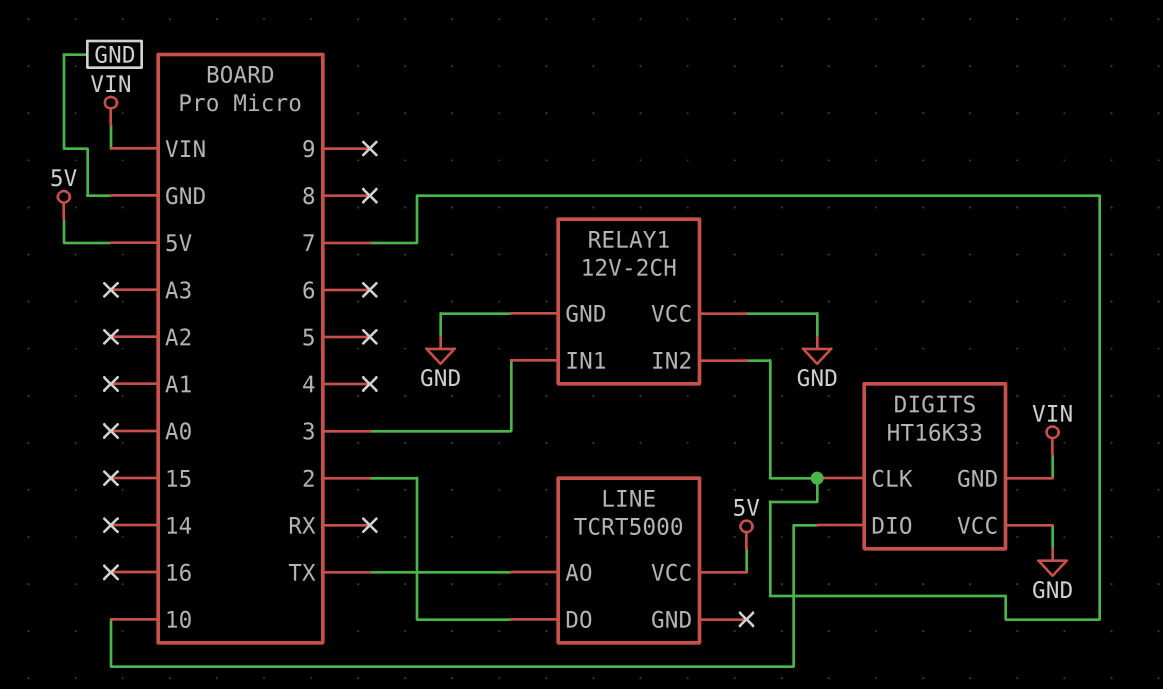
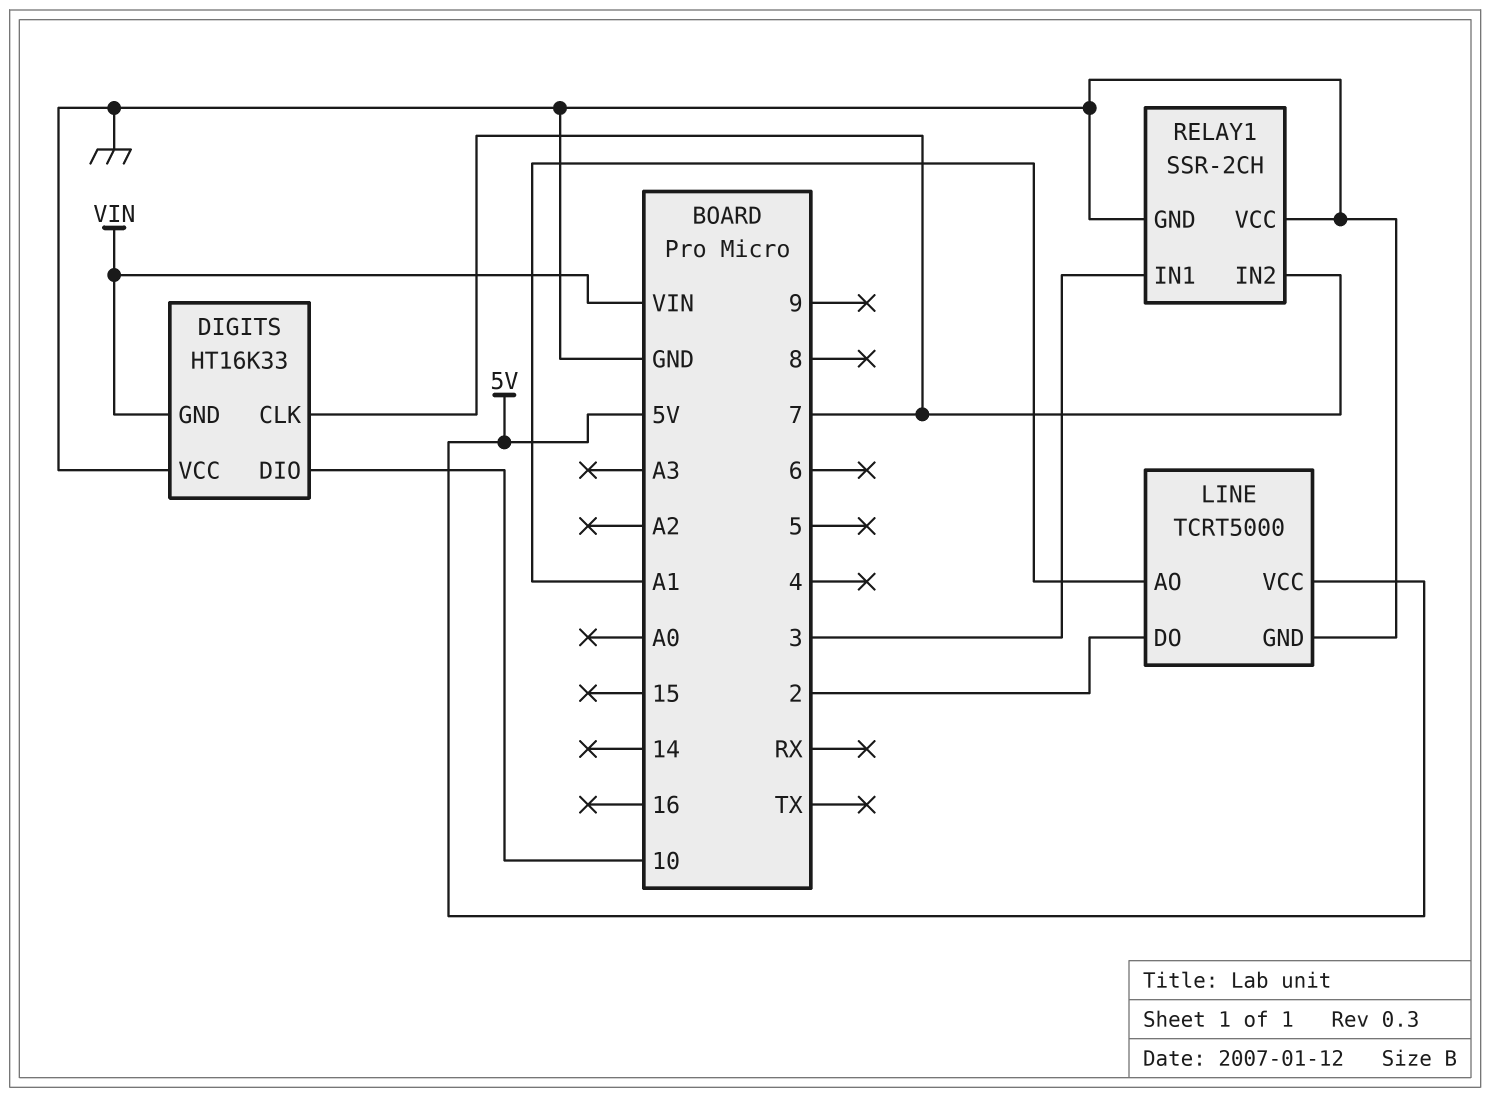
LINE pin AO: TX -> A1
LINE pin GND: none -> GND
RELAY1: 12V-2CH -> SSR-2CH

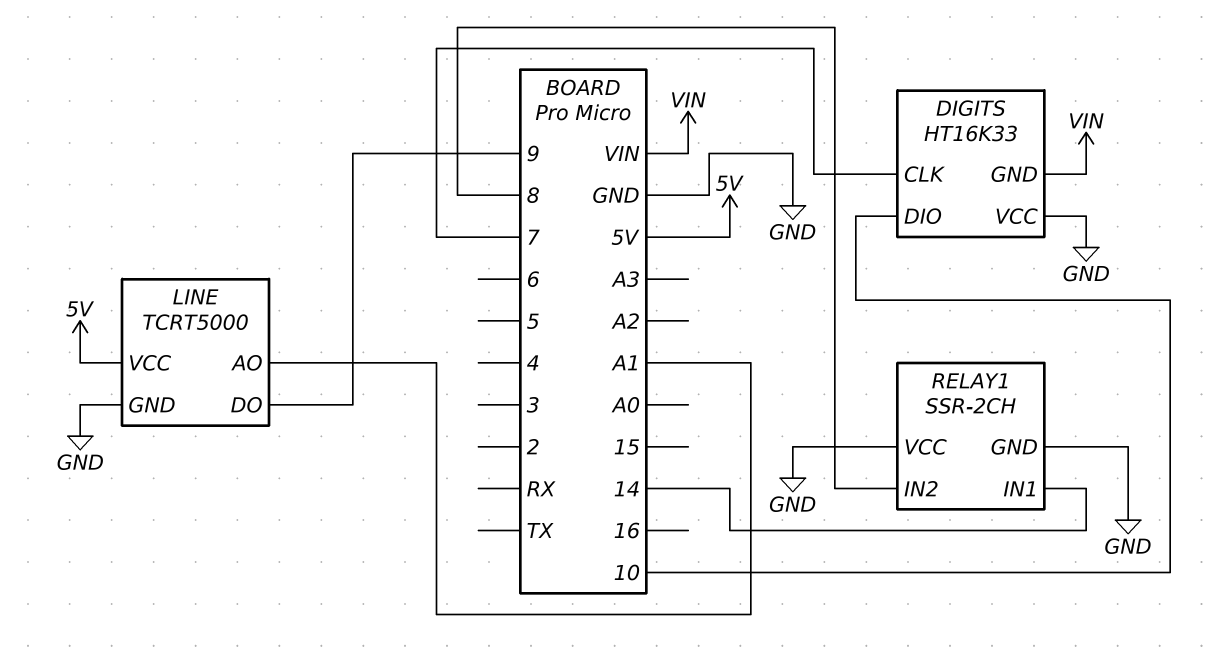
LINE pin DO: 2 -> 9
RELAY1 pin IN1: 3 -> 14
RELAY1 pin IN2: 7 -> 8

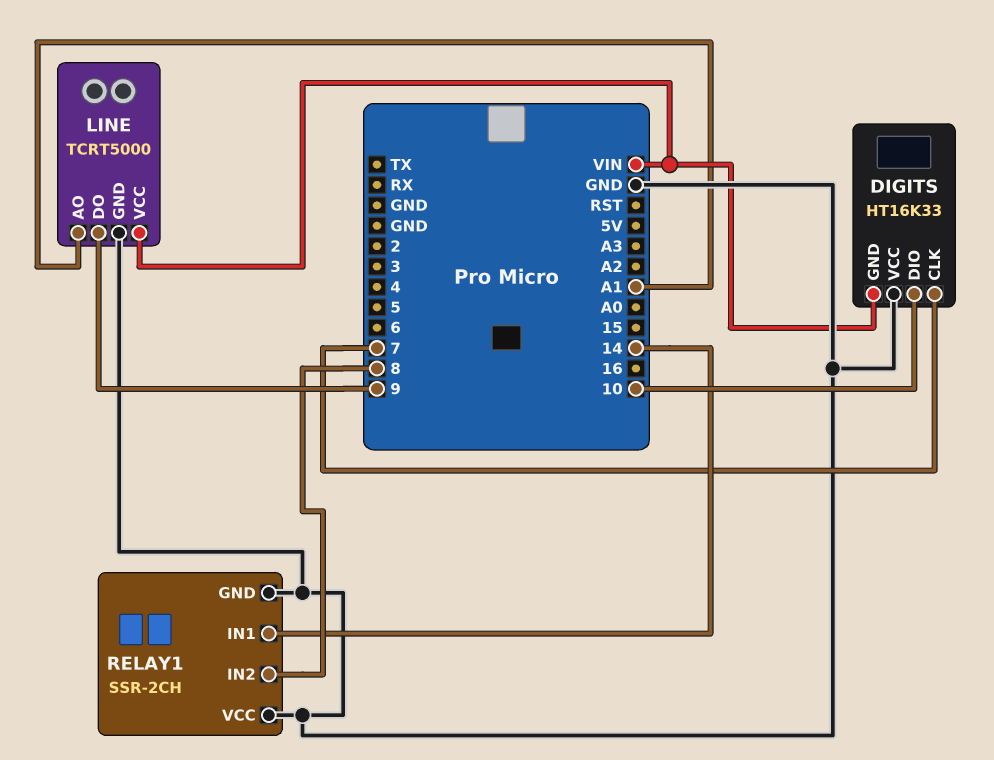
LINE pin VCC: 5V -> VIN

